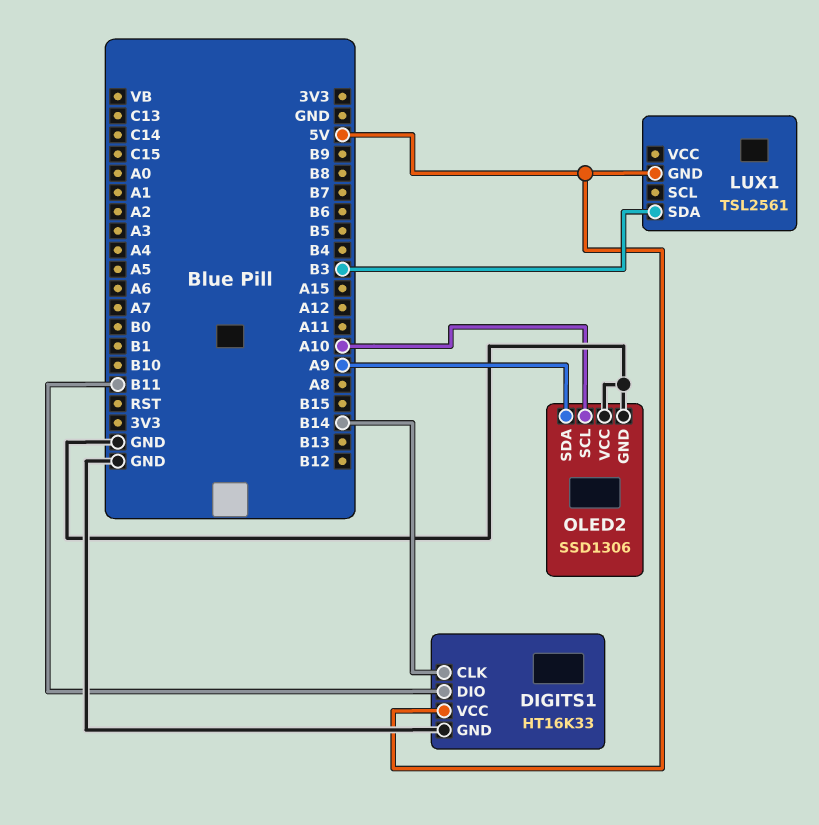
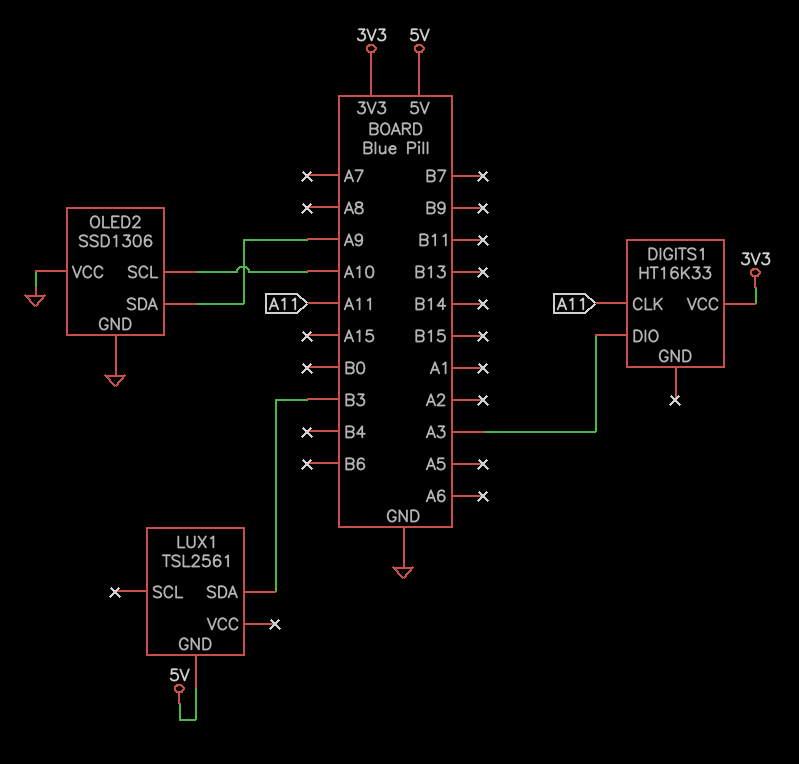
DIGITS1 pin CLK: B14 -> A11
DIGITS1 pin DIO: B11 -> A3
DIGITS1 pin GND: GND -> none
DIGITS1 pin VCC: 5V -> 3V3

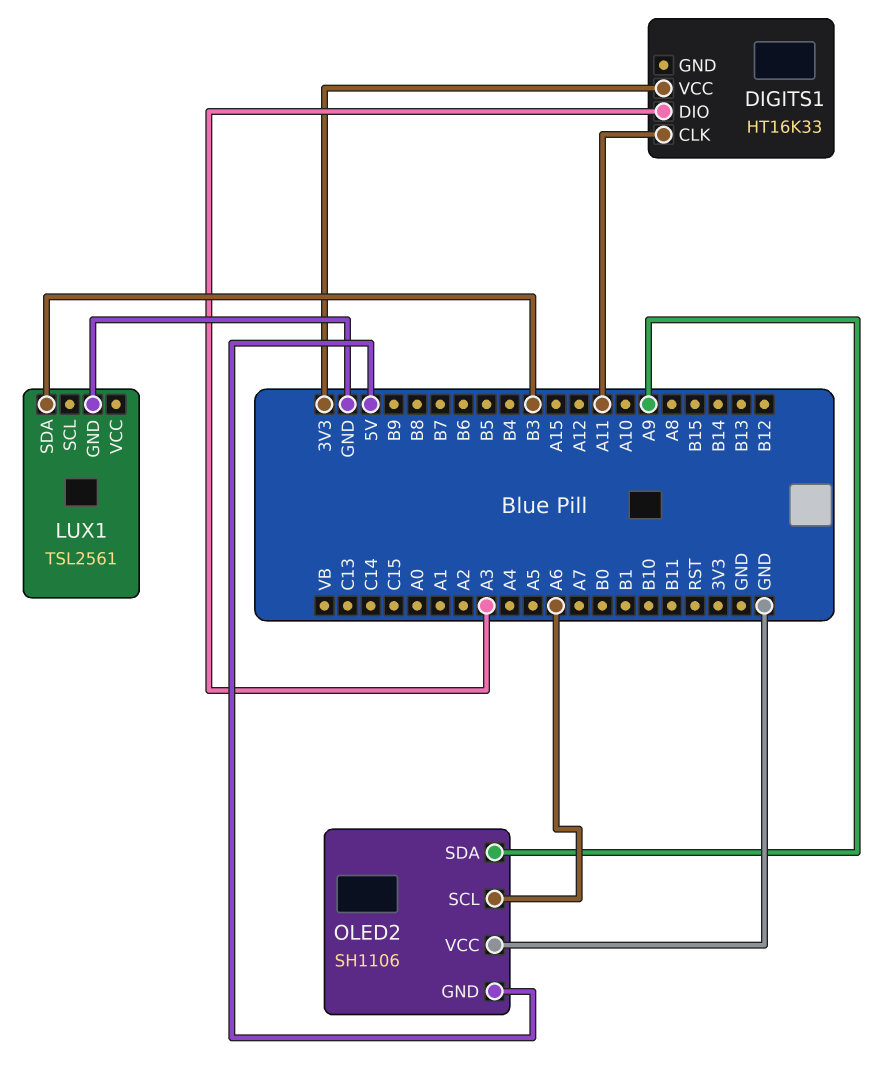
LUX1 pin GND: 5V -> GND
OLED2: SSD1306 -> SH1106
OLED2 pin GND: GND -> 5V
OLED2 pin SCL: A10 -> A6

